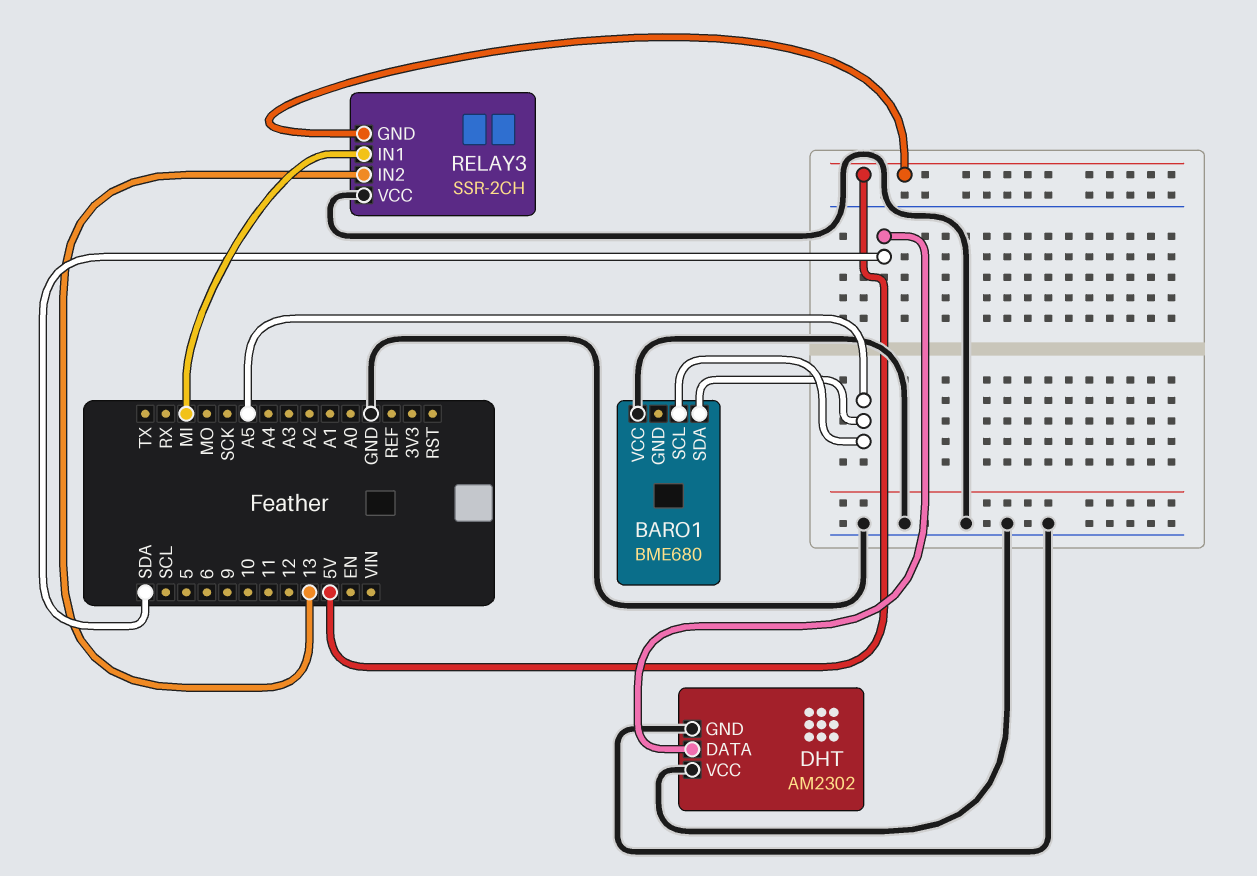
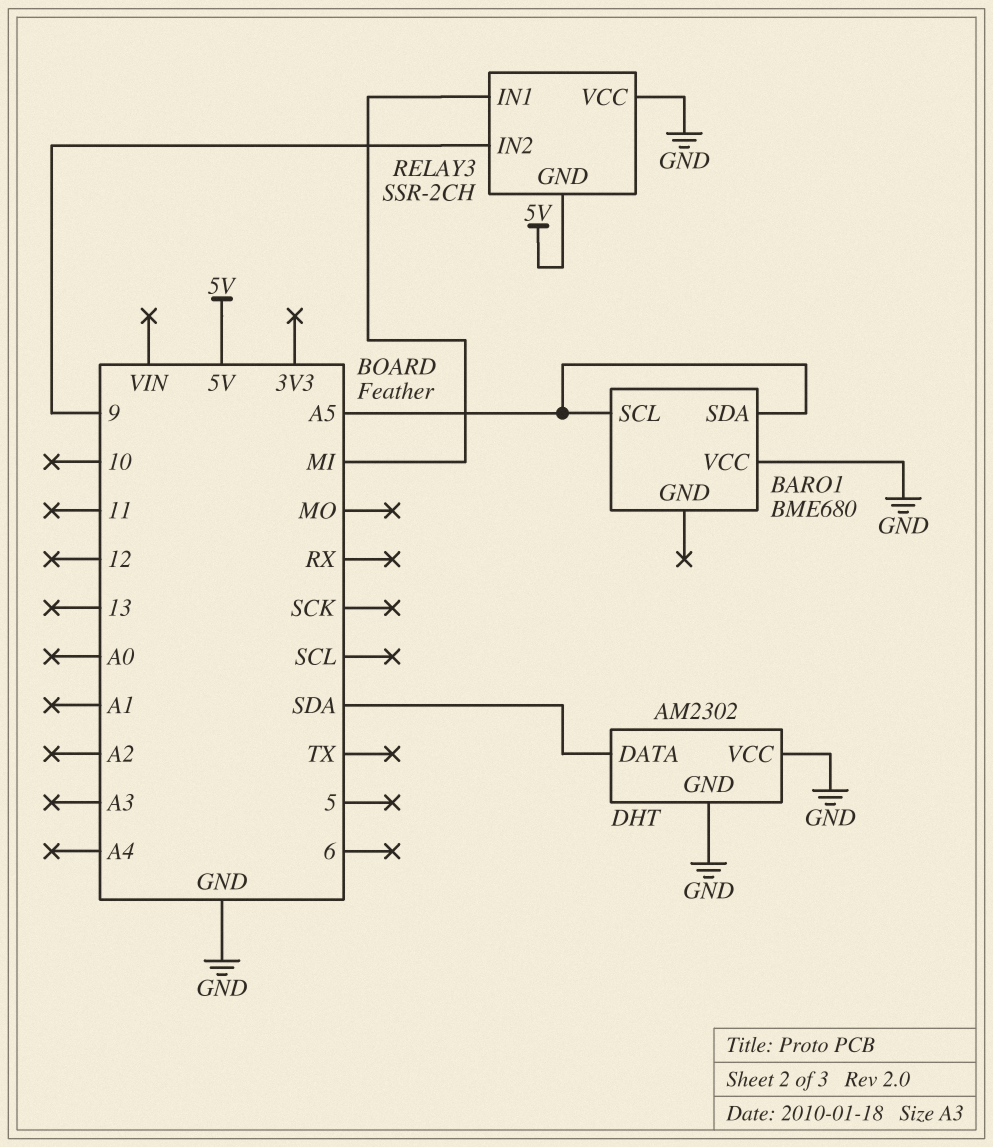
RELAY3 pin IN2: 13 -> 9

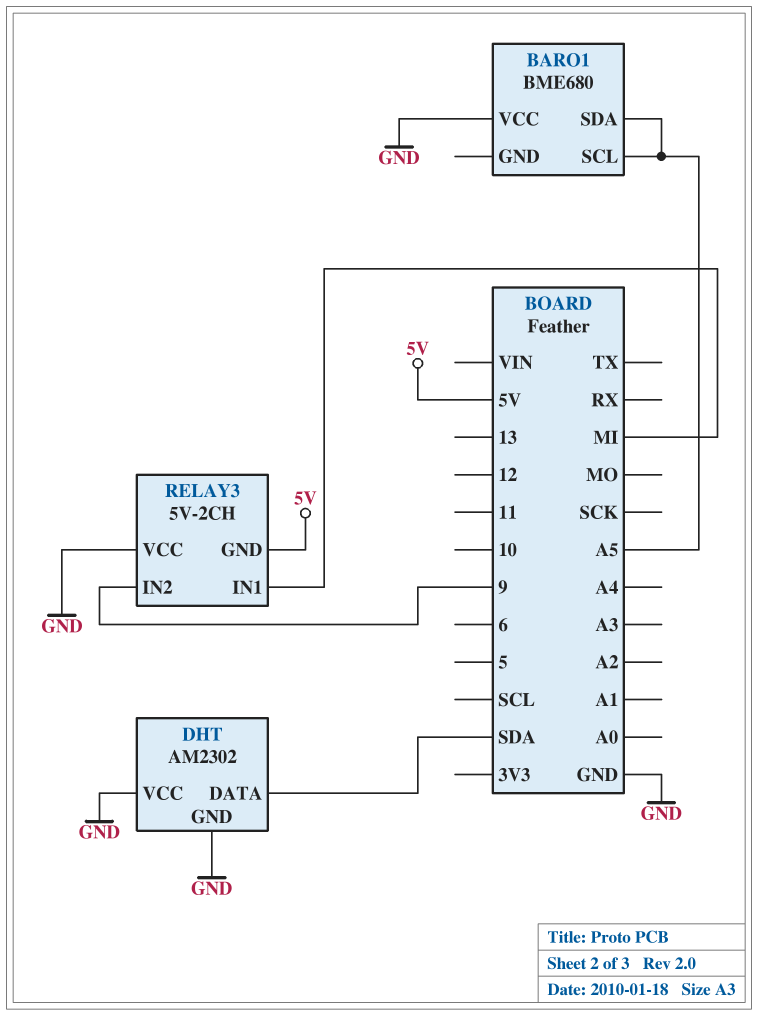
RELAY3: SSR-2CH -> 5V-2CH

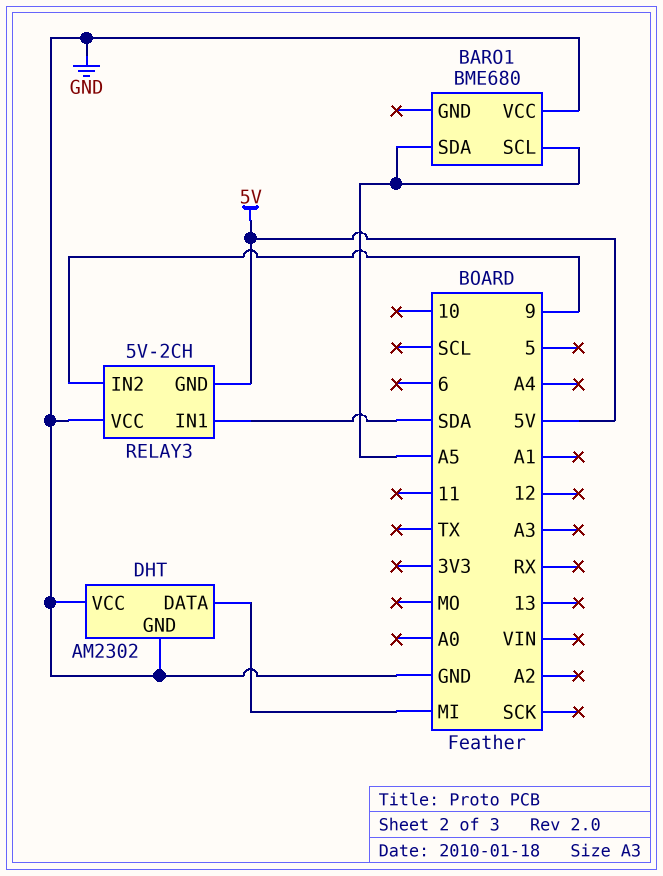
DHT pin DATA: SDA -> MI
RELAY3 pin IN1: MI -> SDA

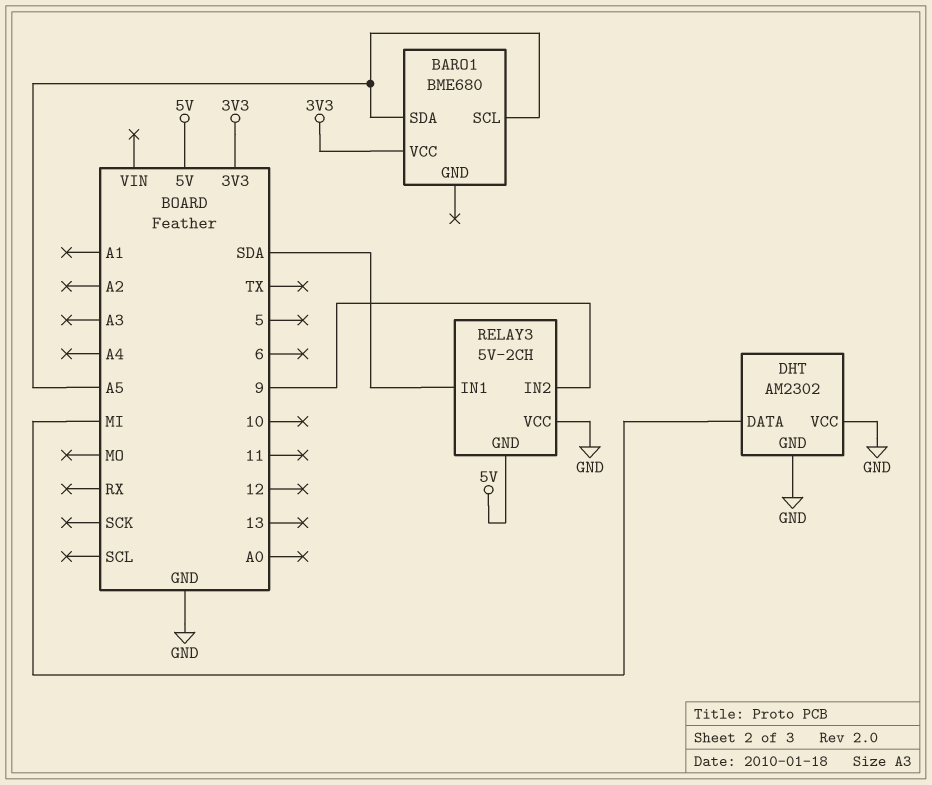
BARO1 pin VCC: GND -> 3V3

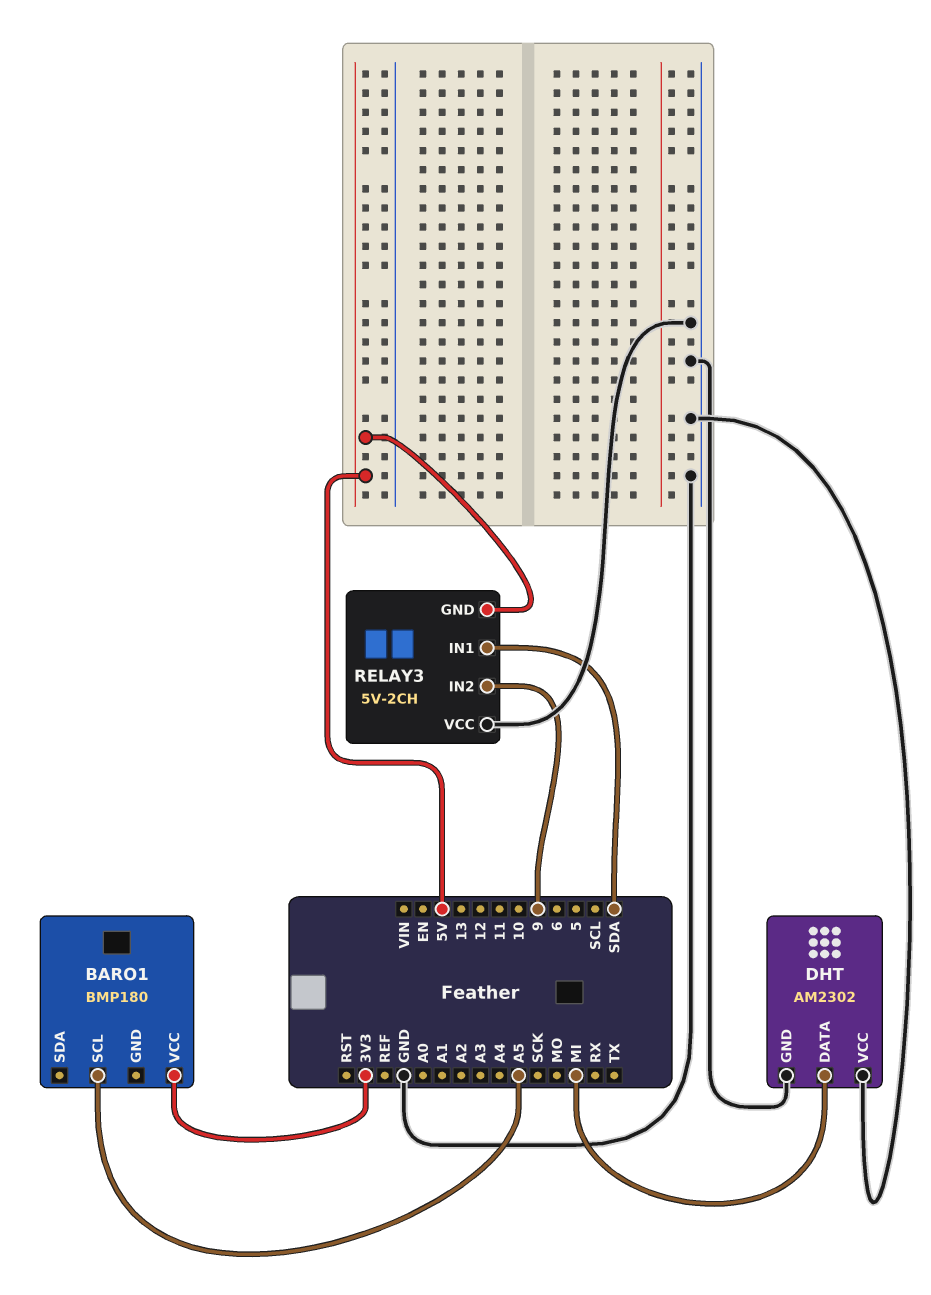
BARO1: BME680 -> BMP180
BARO1 pin SDA: A5 -> none

